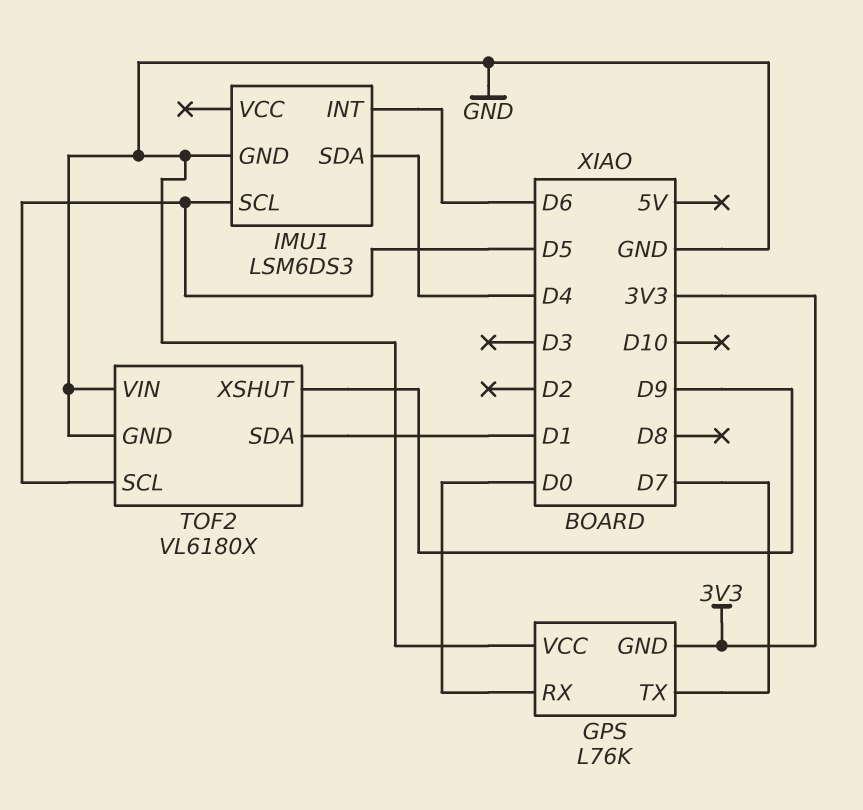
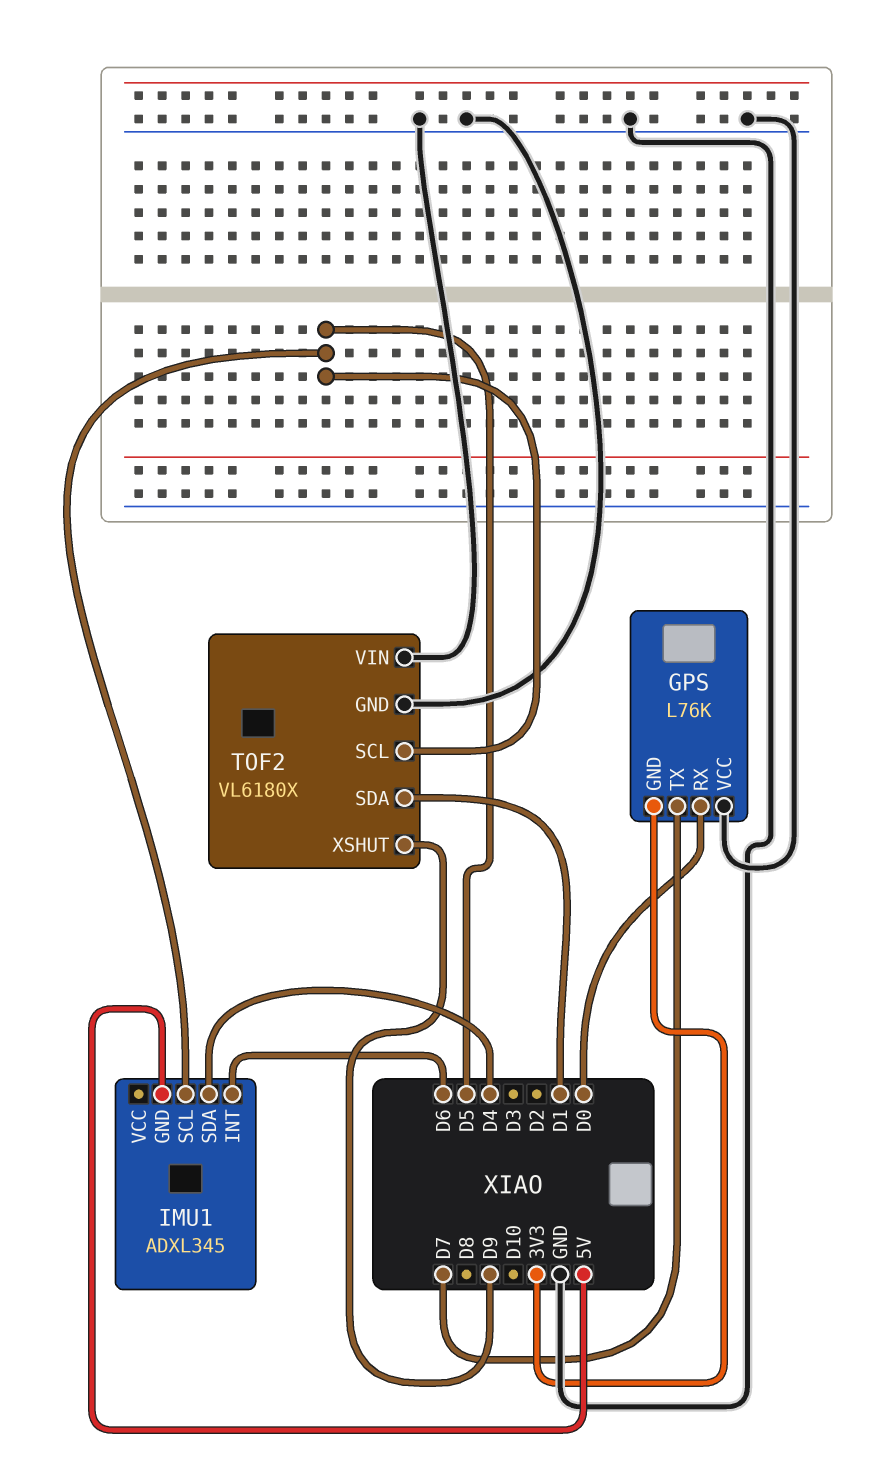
IMU1: LSM6DS3 -> ADXL345
IMU1 pin GND: GND -> 5V

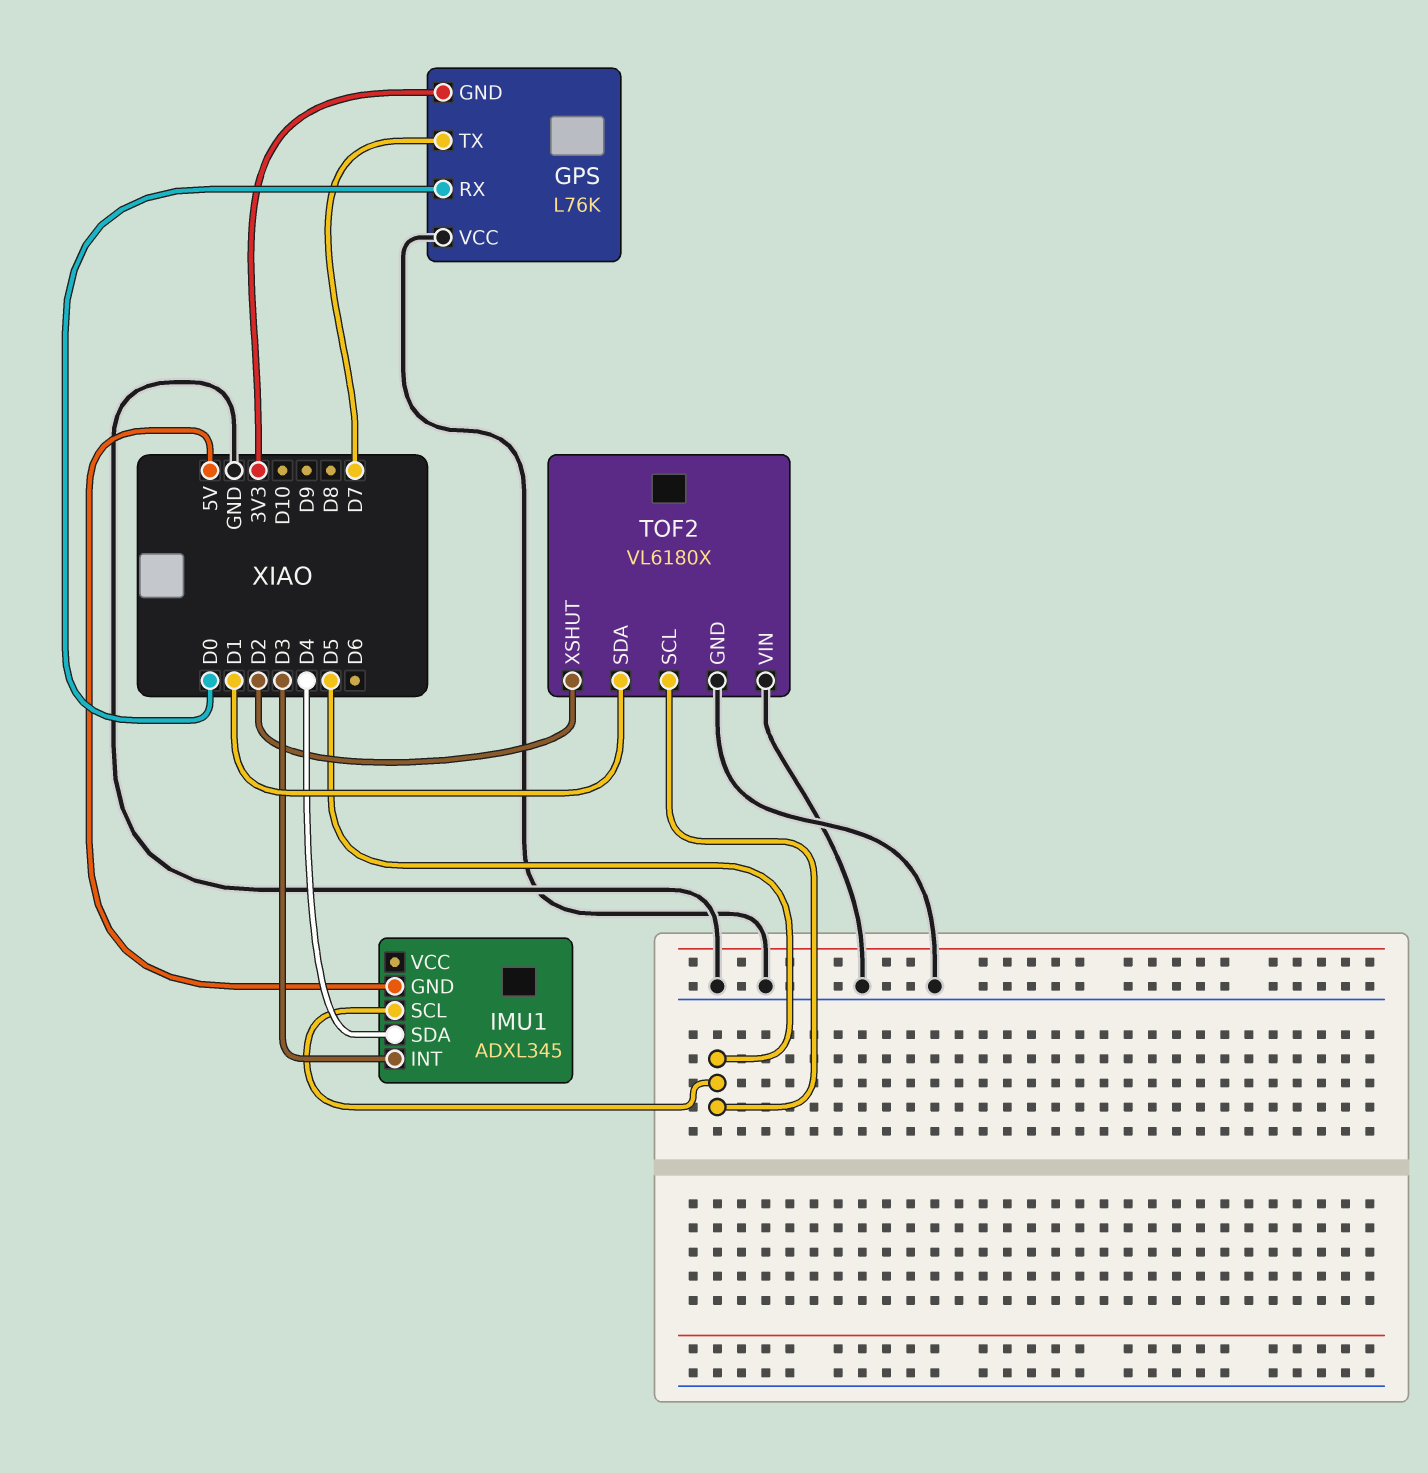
IMU1 pin INT: D6 -> D3
TOF2 pin XSHUT: D9 -> D2

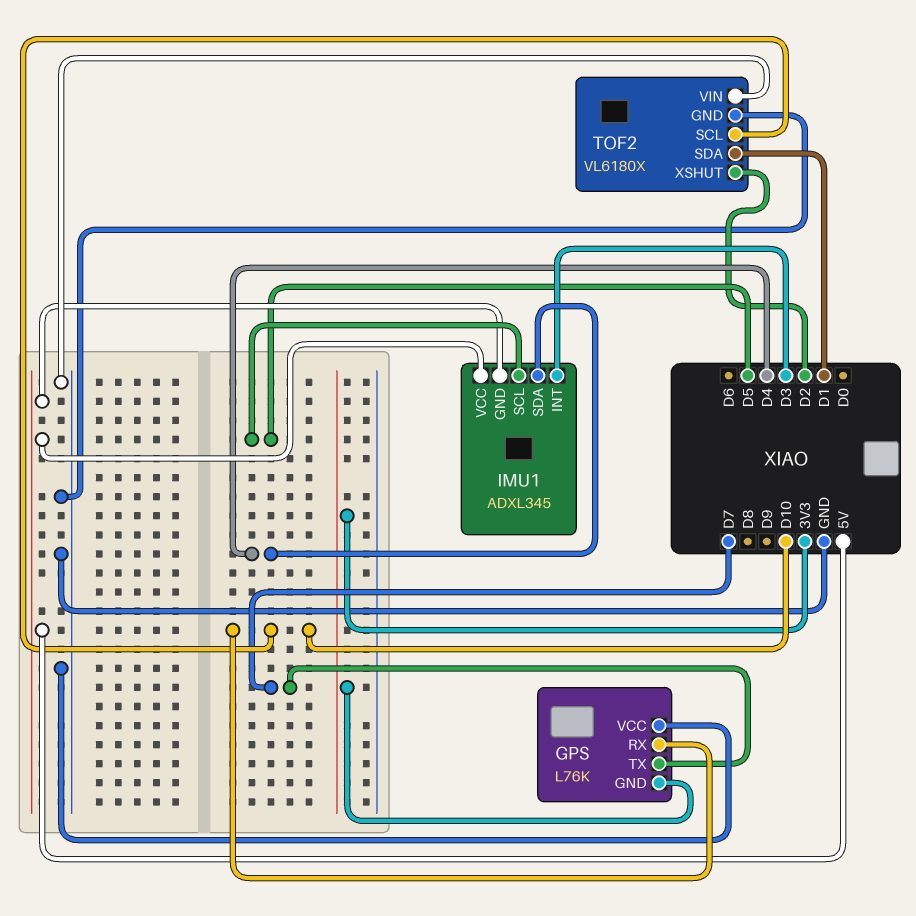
GPS pin RX: D0 -> D10
IMU1 pin VCC: none -> 5V
TOF2 pin SCL: D5 -> D10

